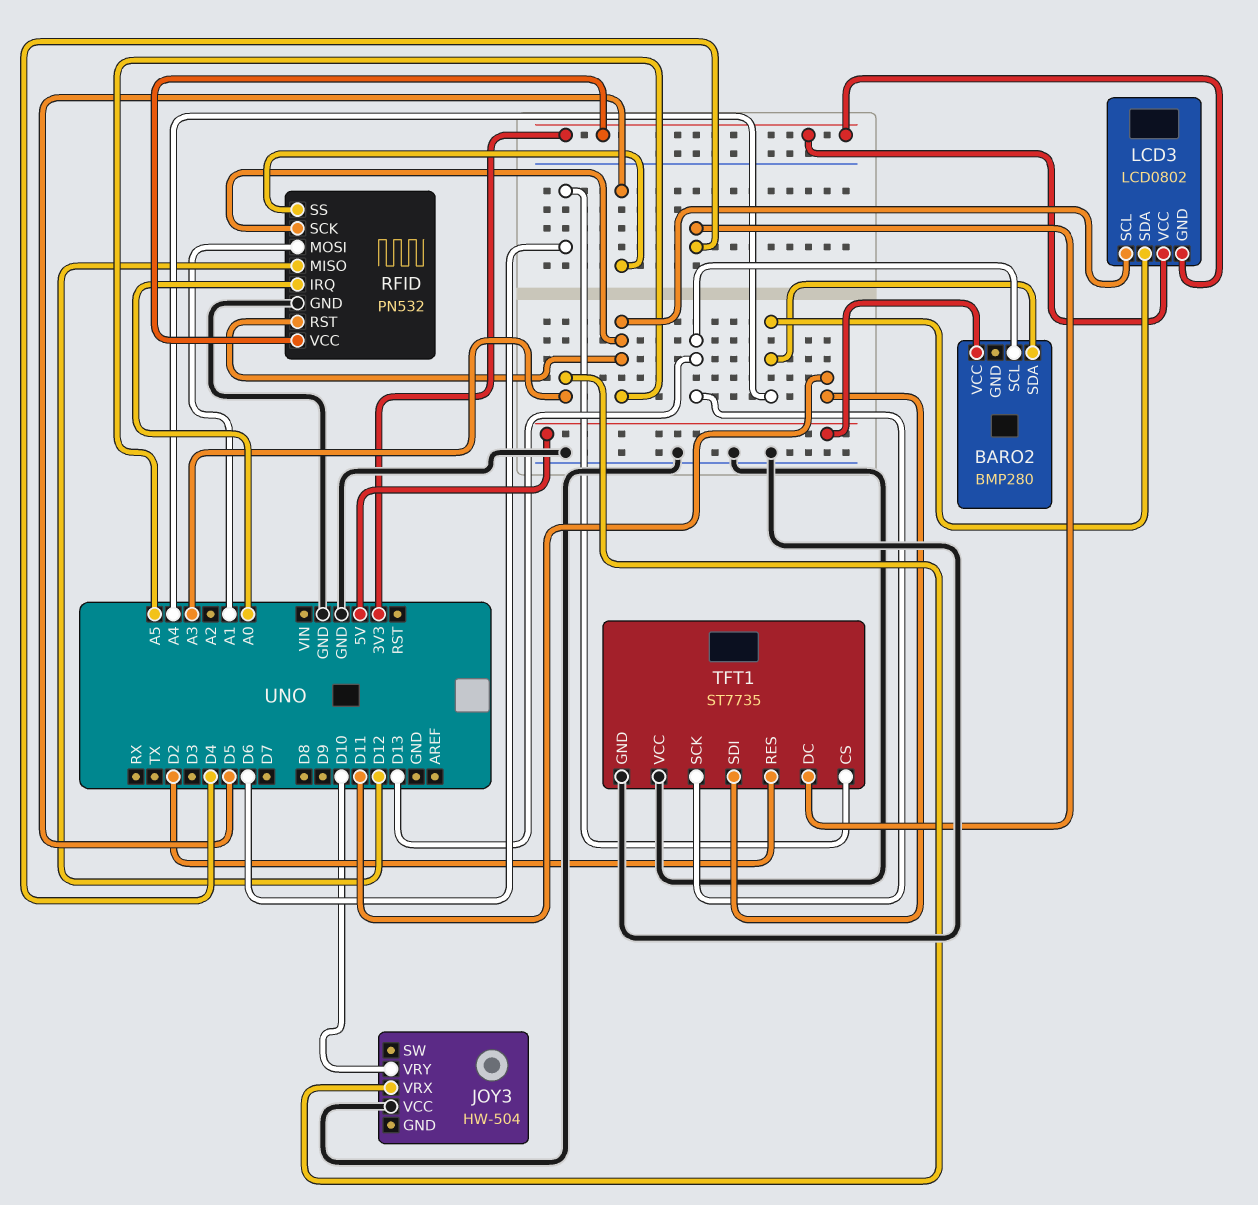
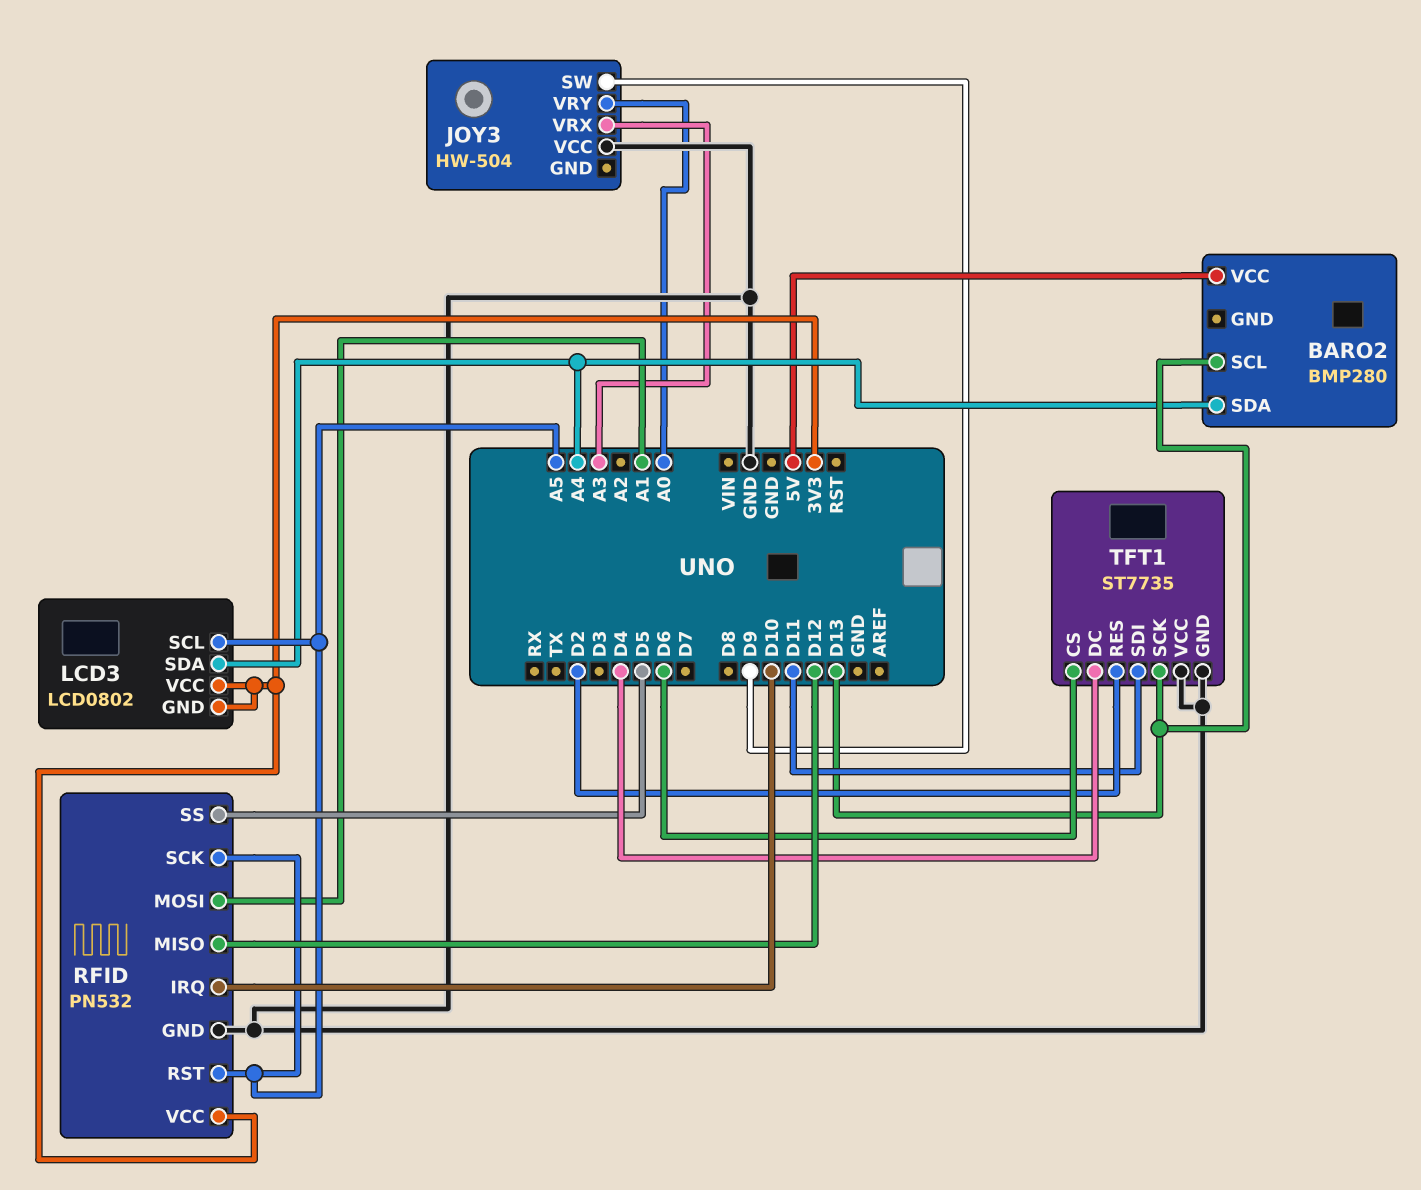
JOY3 pin SW: none -> D9
JOY3 pin VRY: D10 -> A0
RFID pin IRQ: A0 -> D10

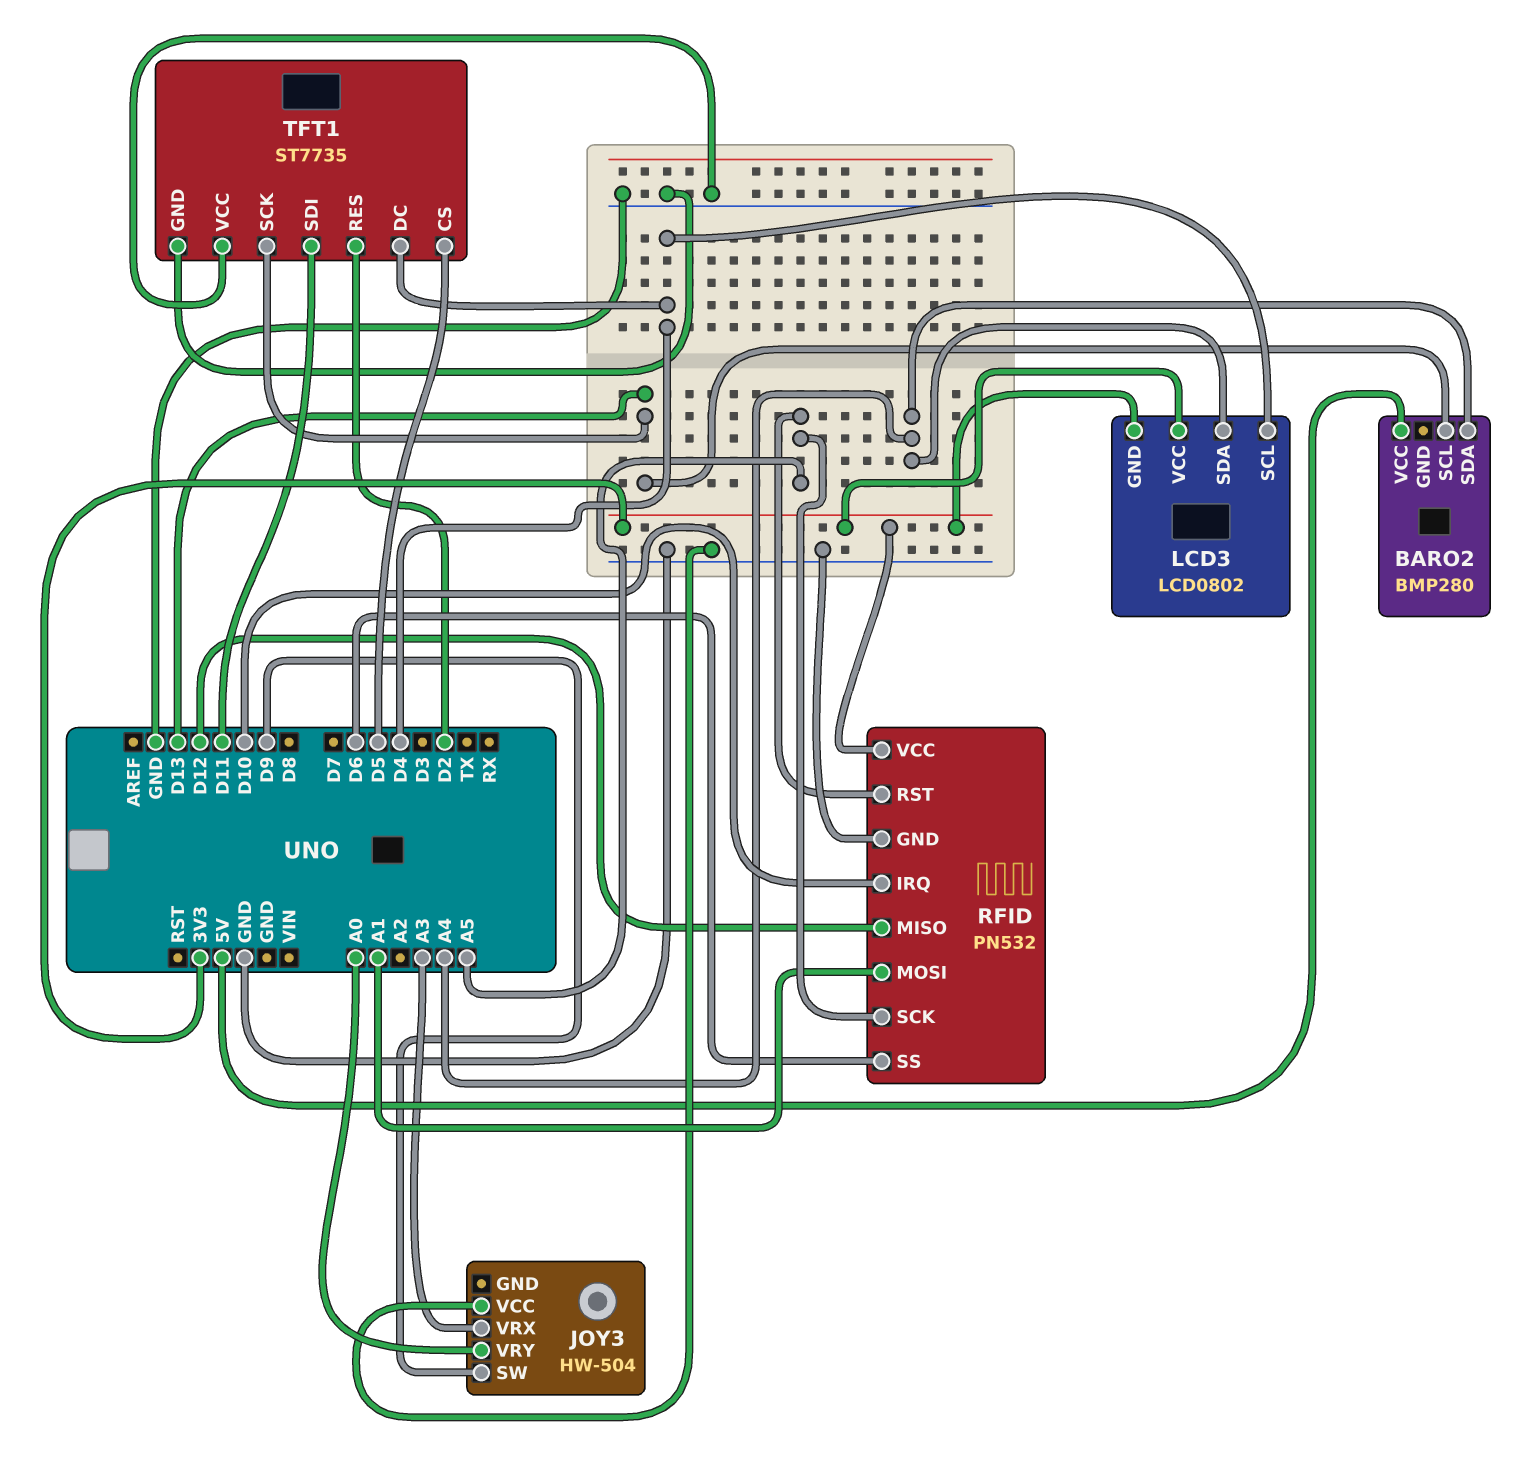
LCD3 pin SCL: A5 -> D4
RFID pin SS: D5 -> D6
TFT1 pin CS: D6 -> D5

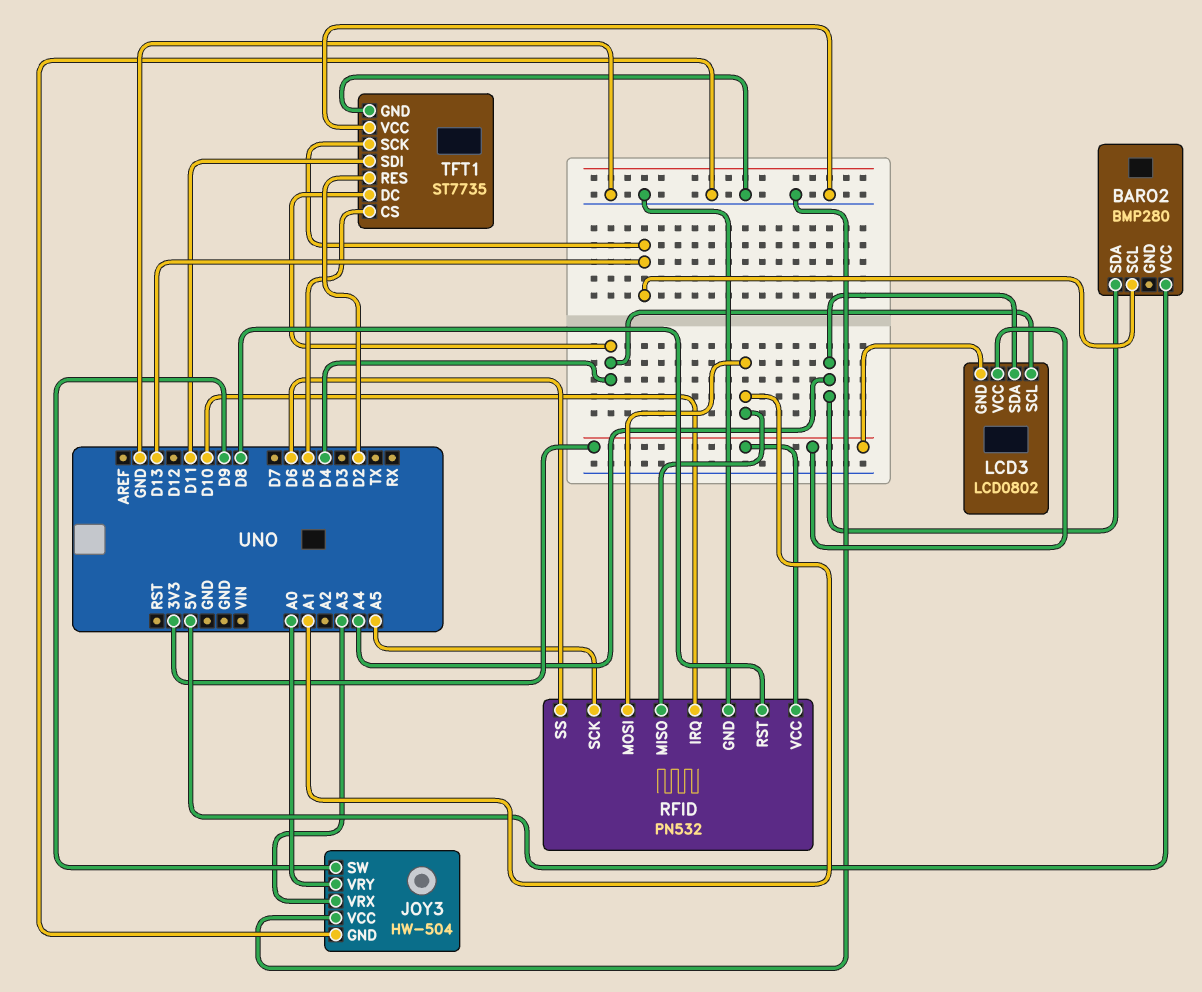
JOY3 pin GND: none -> GND
RFID pin MISO: D12 -> A1
RFID pin RST: A5 -> D8

